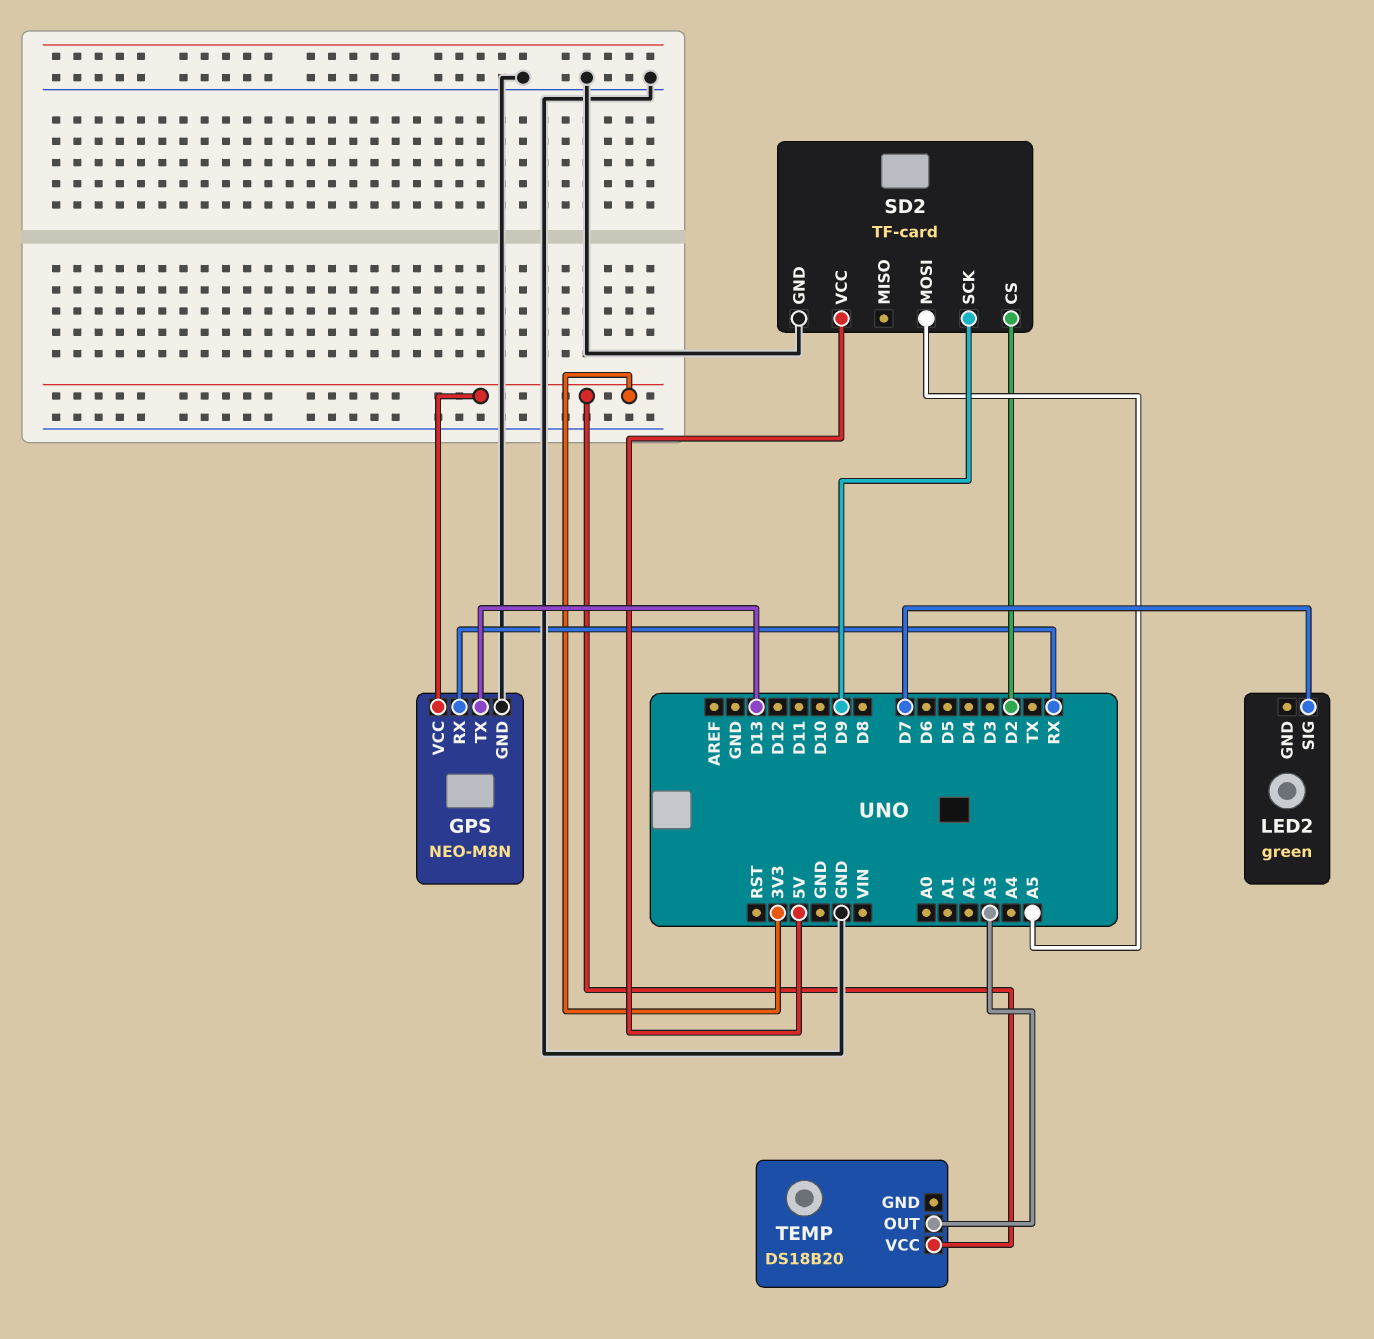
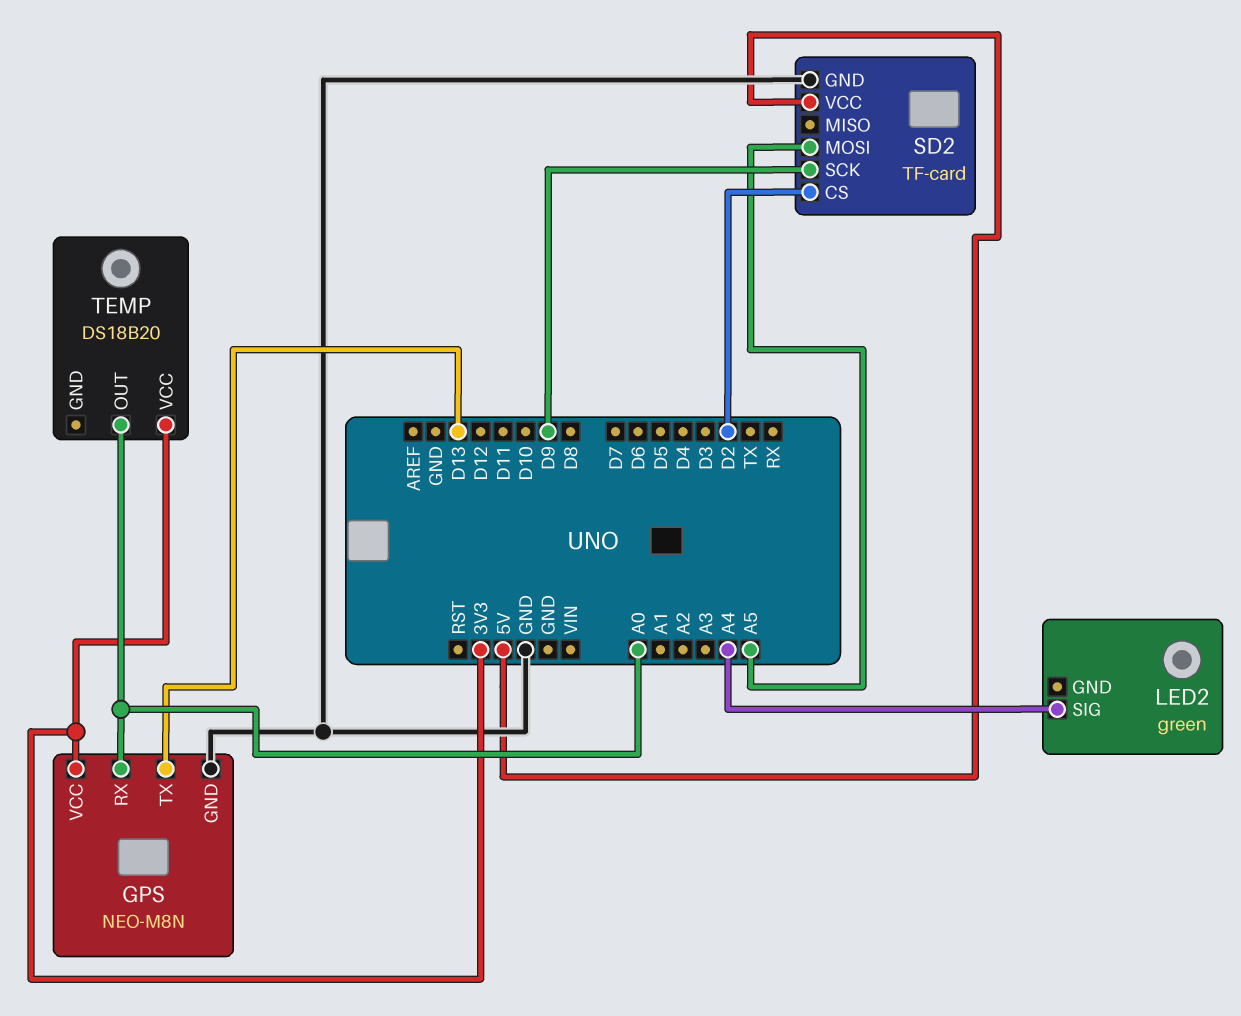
GPS pin RX: RX -> A0
LED2 pin SIG: D7 -> A4
TEMP pin OUT: A3 -> A0

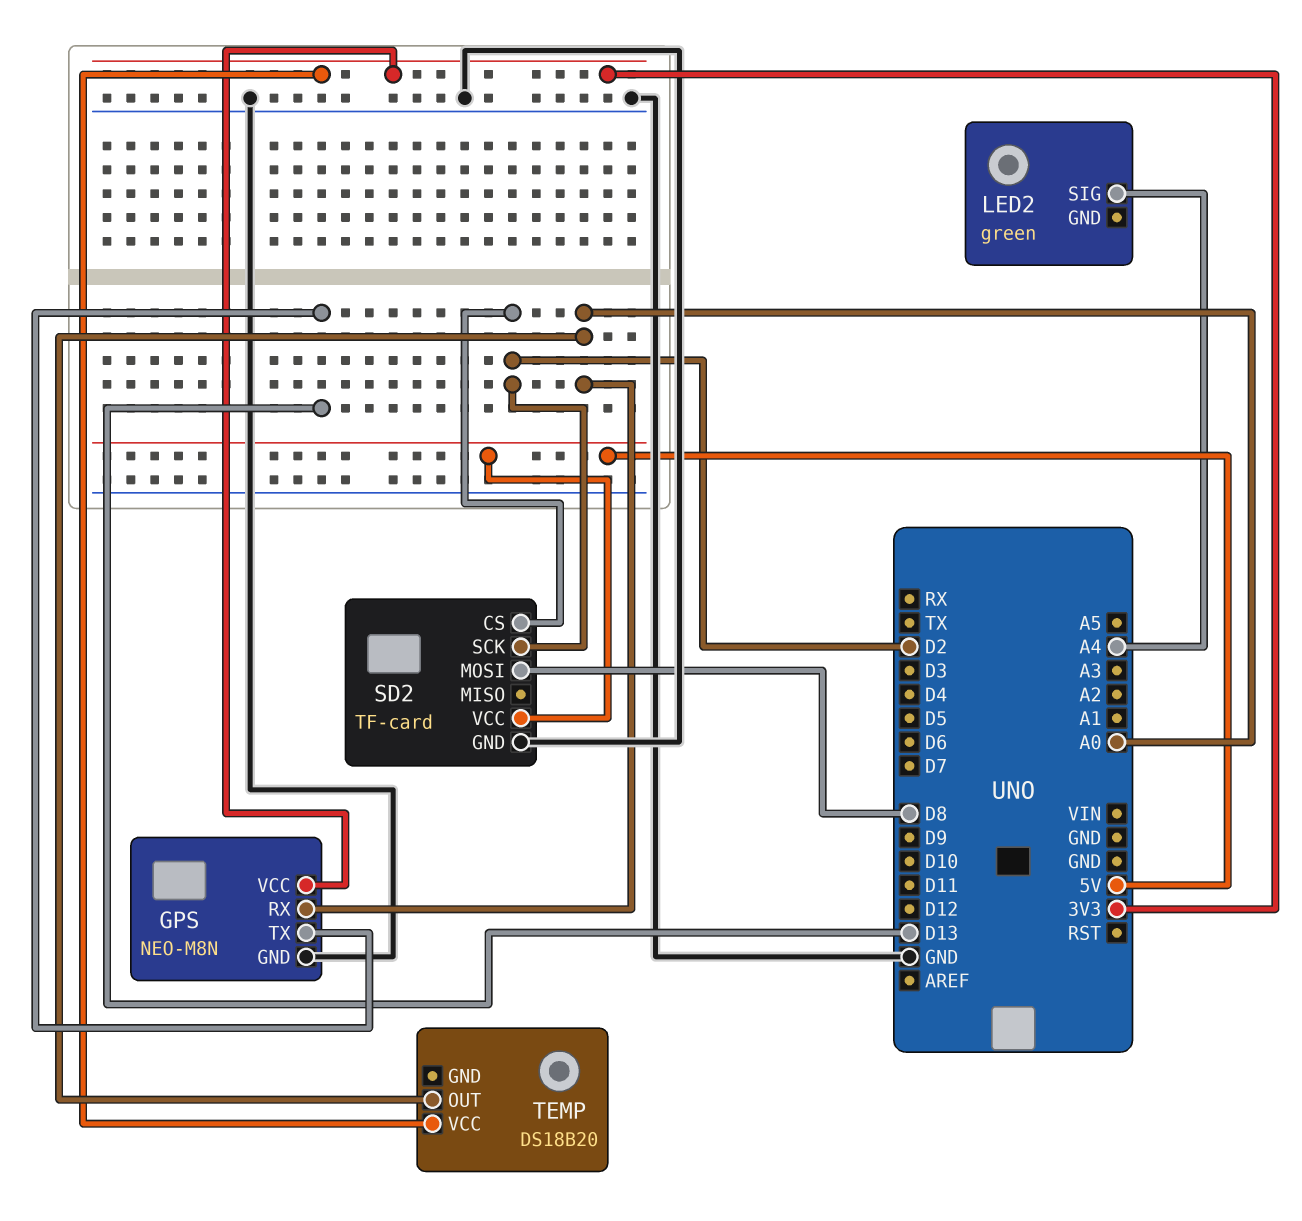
SD2 pin MOSI: A5 -> D8
SD2 pin SCK: D9 -> D2

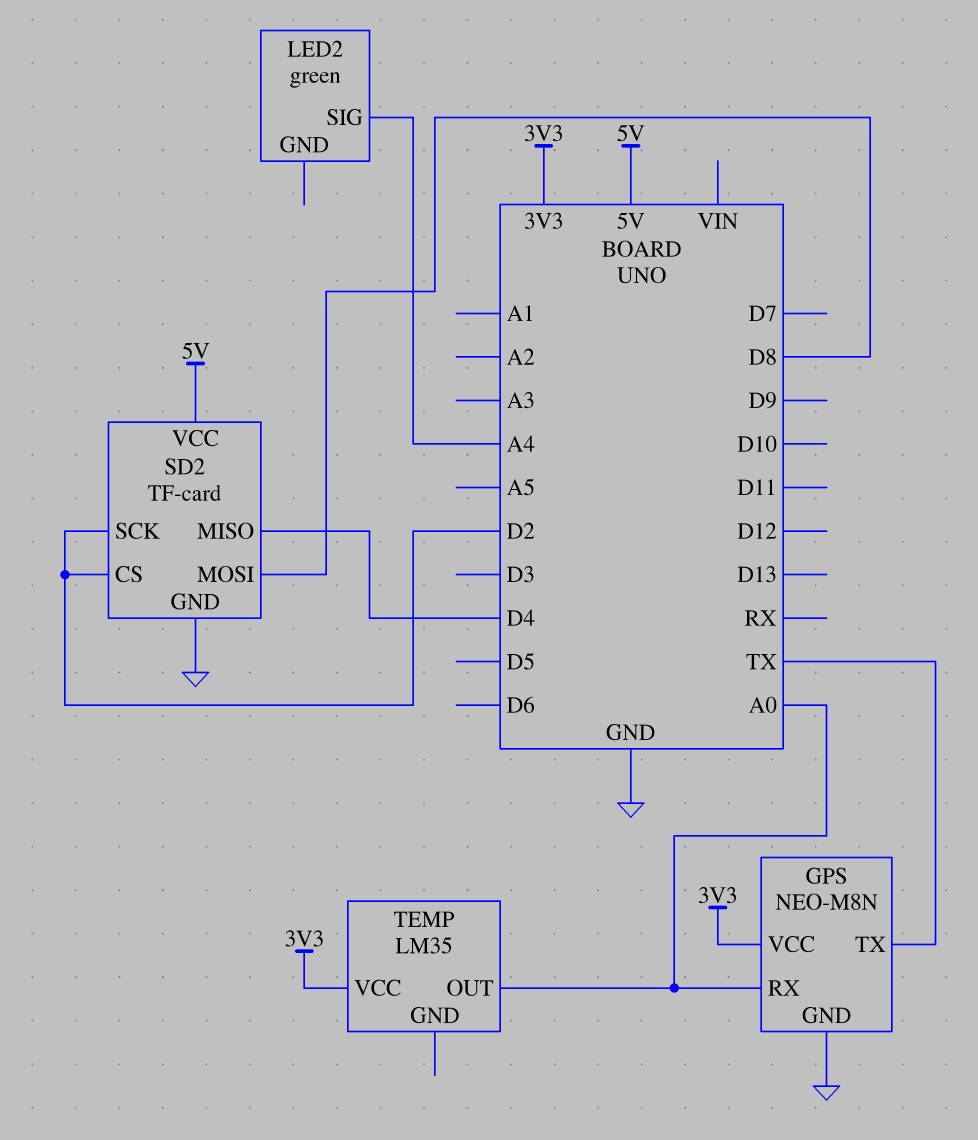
GPS pin TX: D13 -> TX
SD2 pin MISO: none -> D4
TEMP: DS18B20 -> LM35

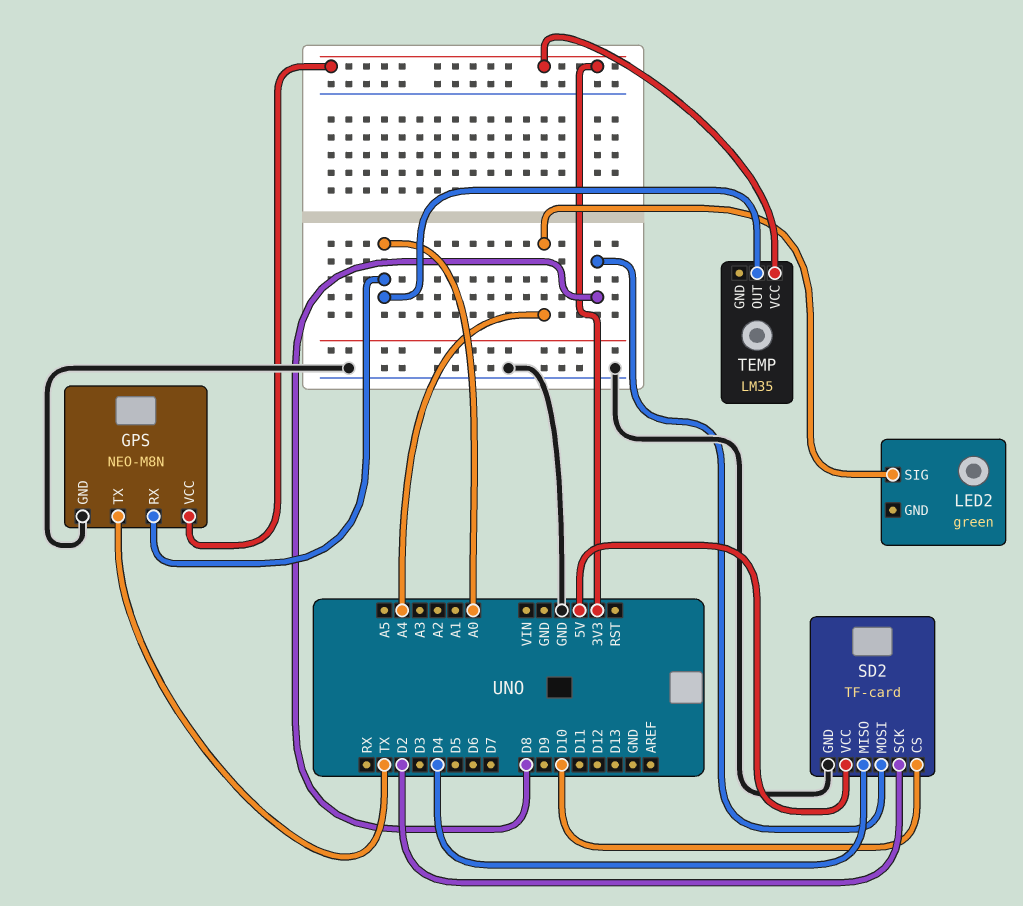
SD2 pin CS: D2 -> D10

